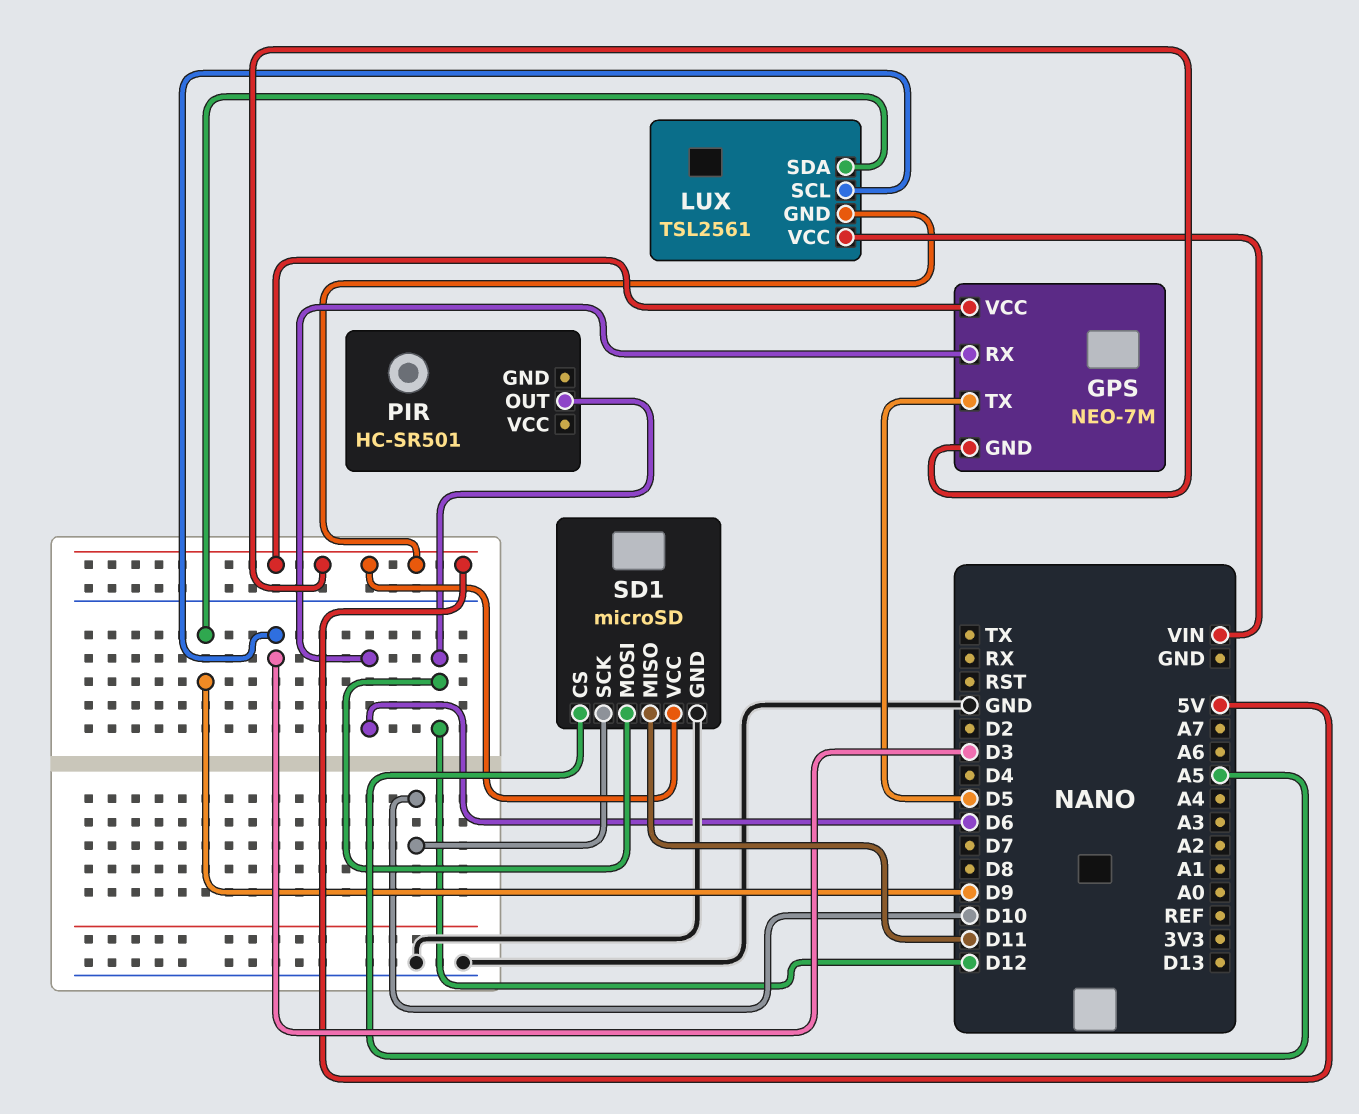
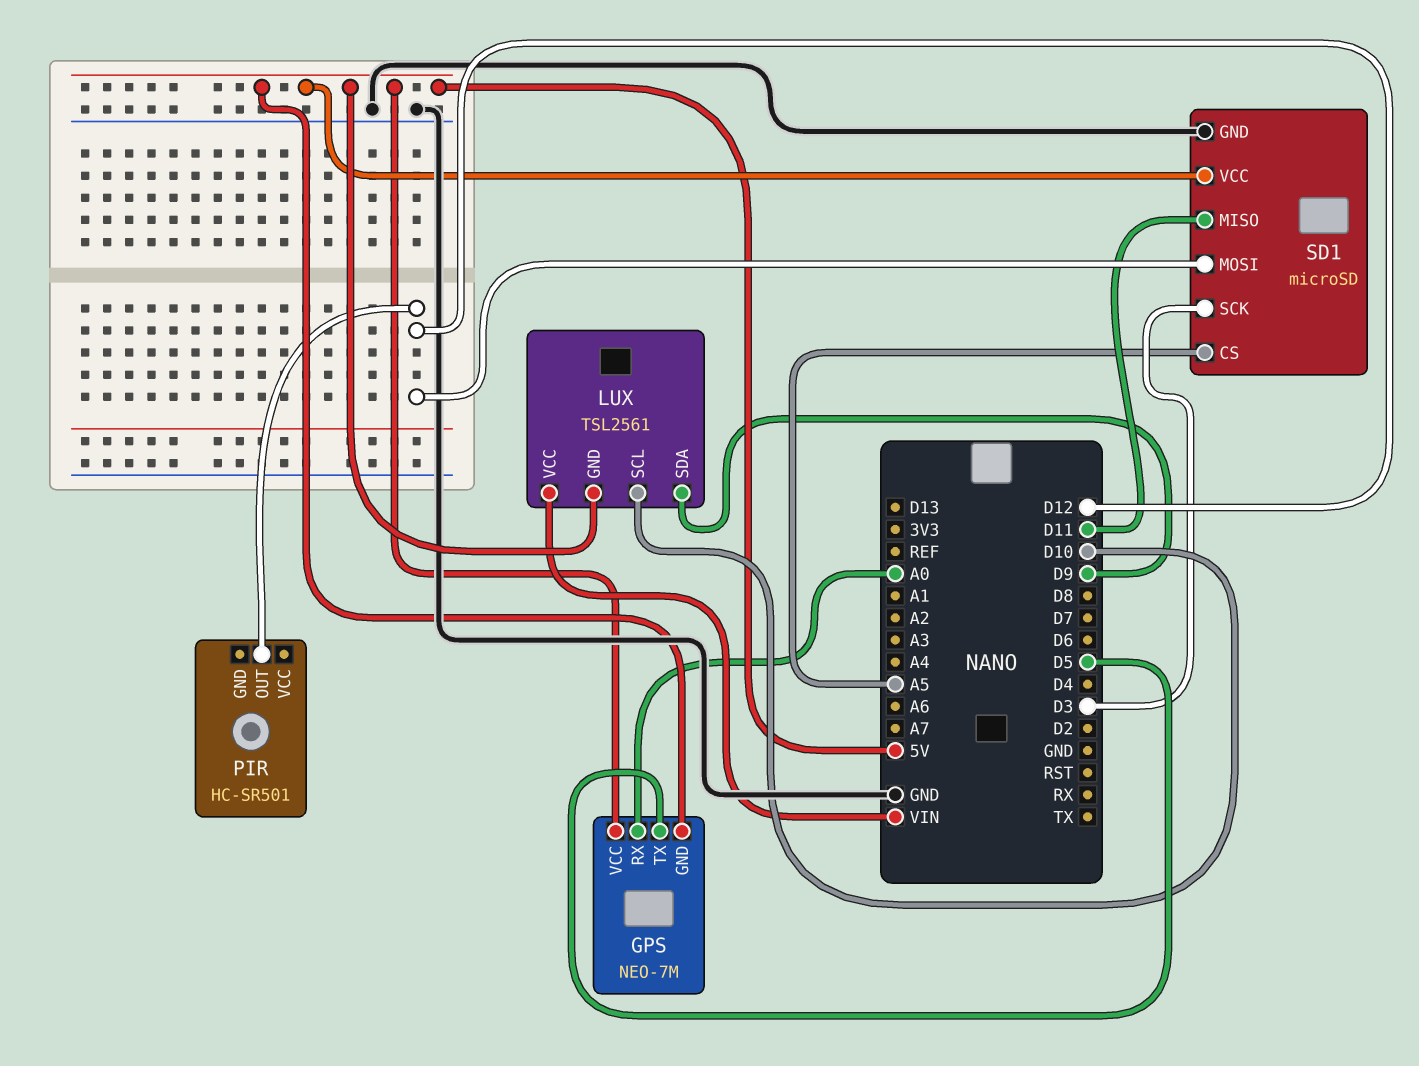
GPS pin RX: D6 -> A0
LUX pin SCL: D3 -> D10
SD1 pin SCK: D10 -> D3

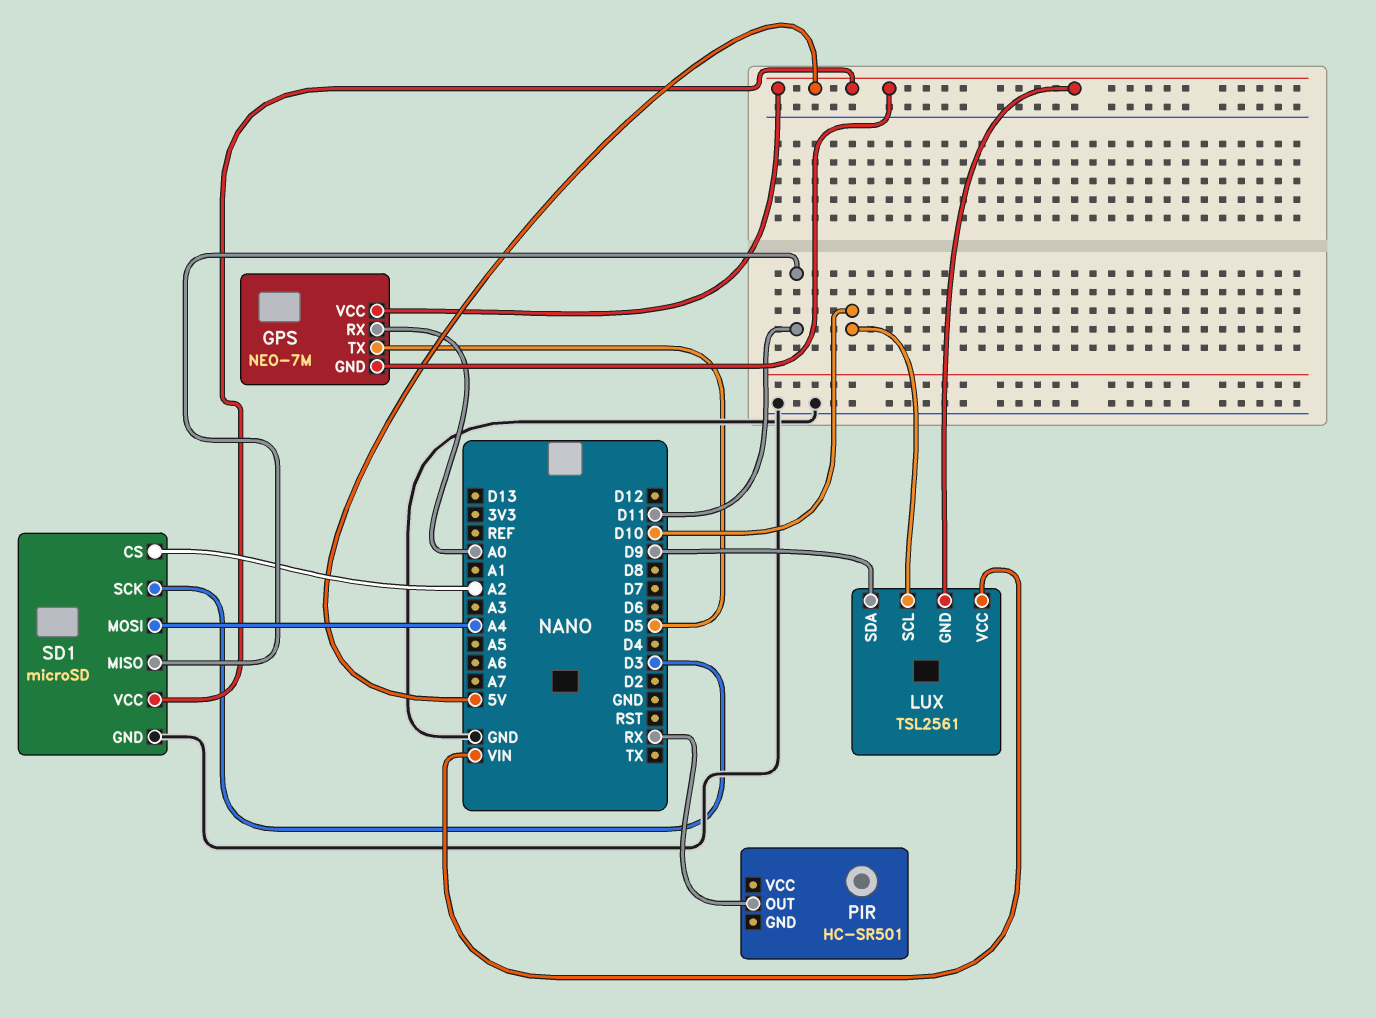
PIR pin OUT: D12 -> RX
SD1 pin CS: A5 -> A2
SD1 pin MOSI: D12 -> A4

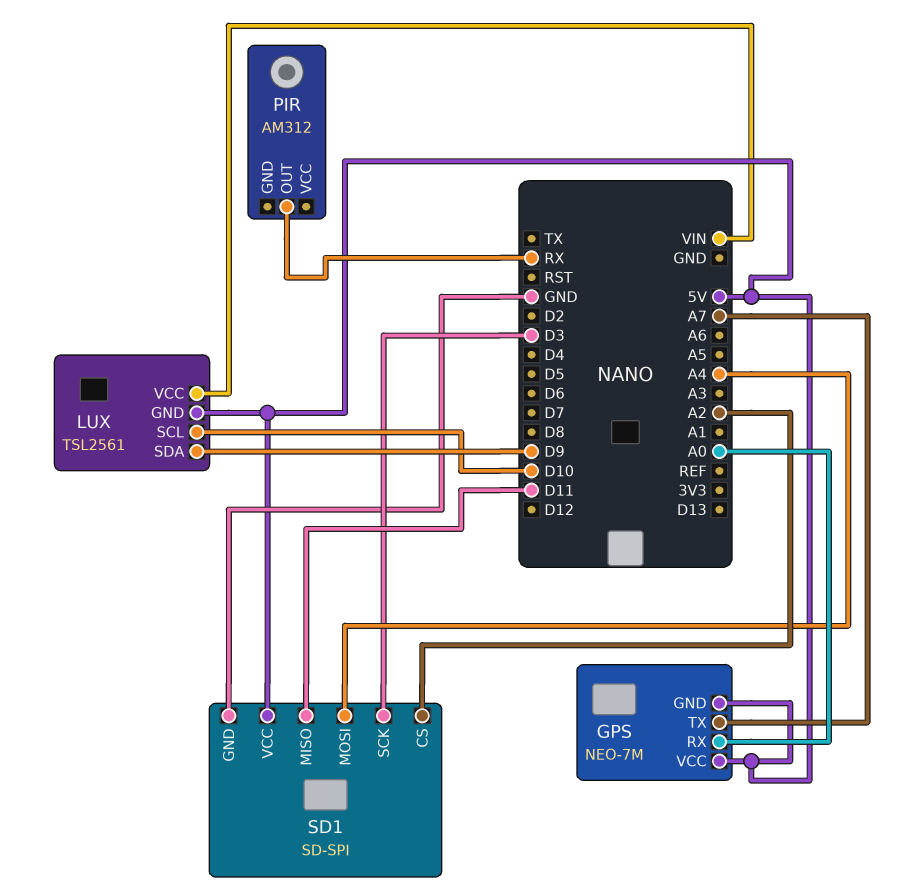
GPS pin TX: D5 -> A7
PIR: HC-SR501 -> AM312
SD1: microSD -> SD-SPI

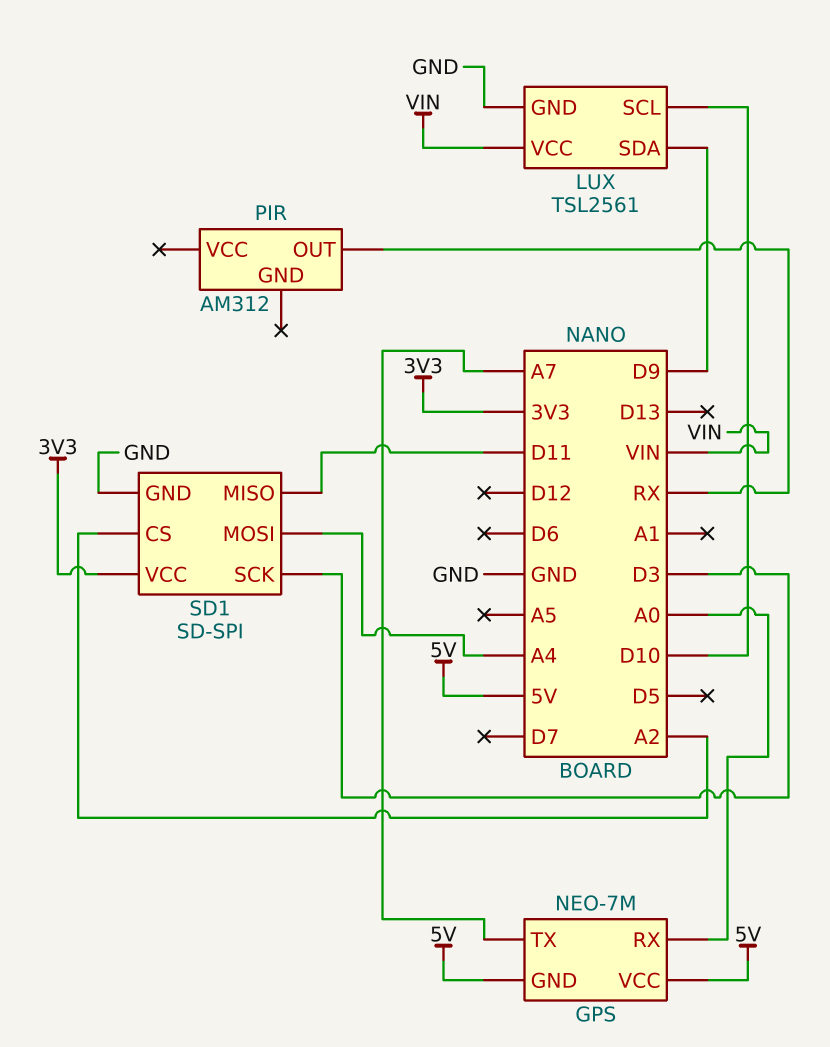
LUX pin GND: 5V -> GND
SD1 pin VCC: 5V -> 3V3

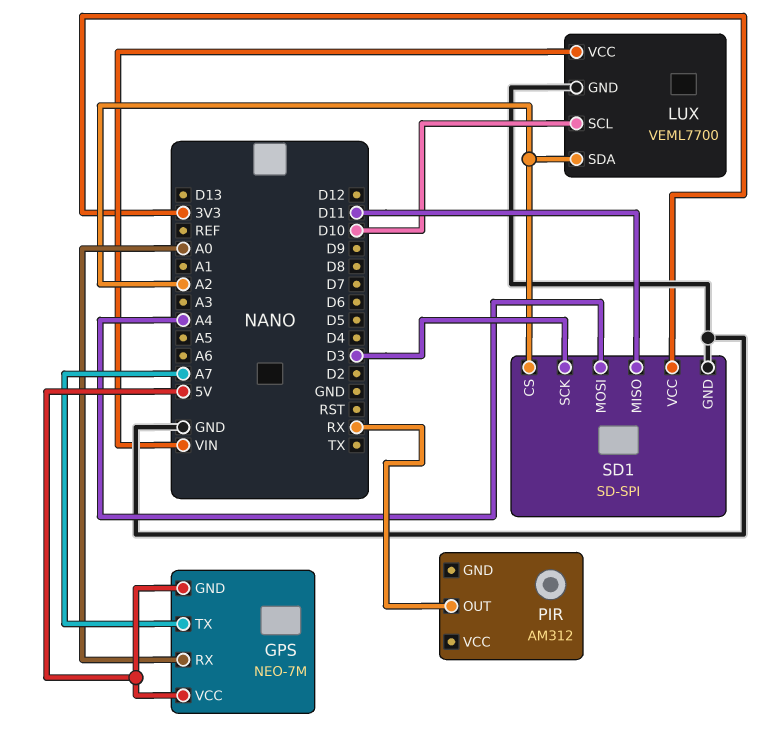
LUX: TSL2561 -> VEML7700
LUX pin SDA: D9 -> A2

